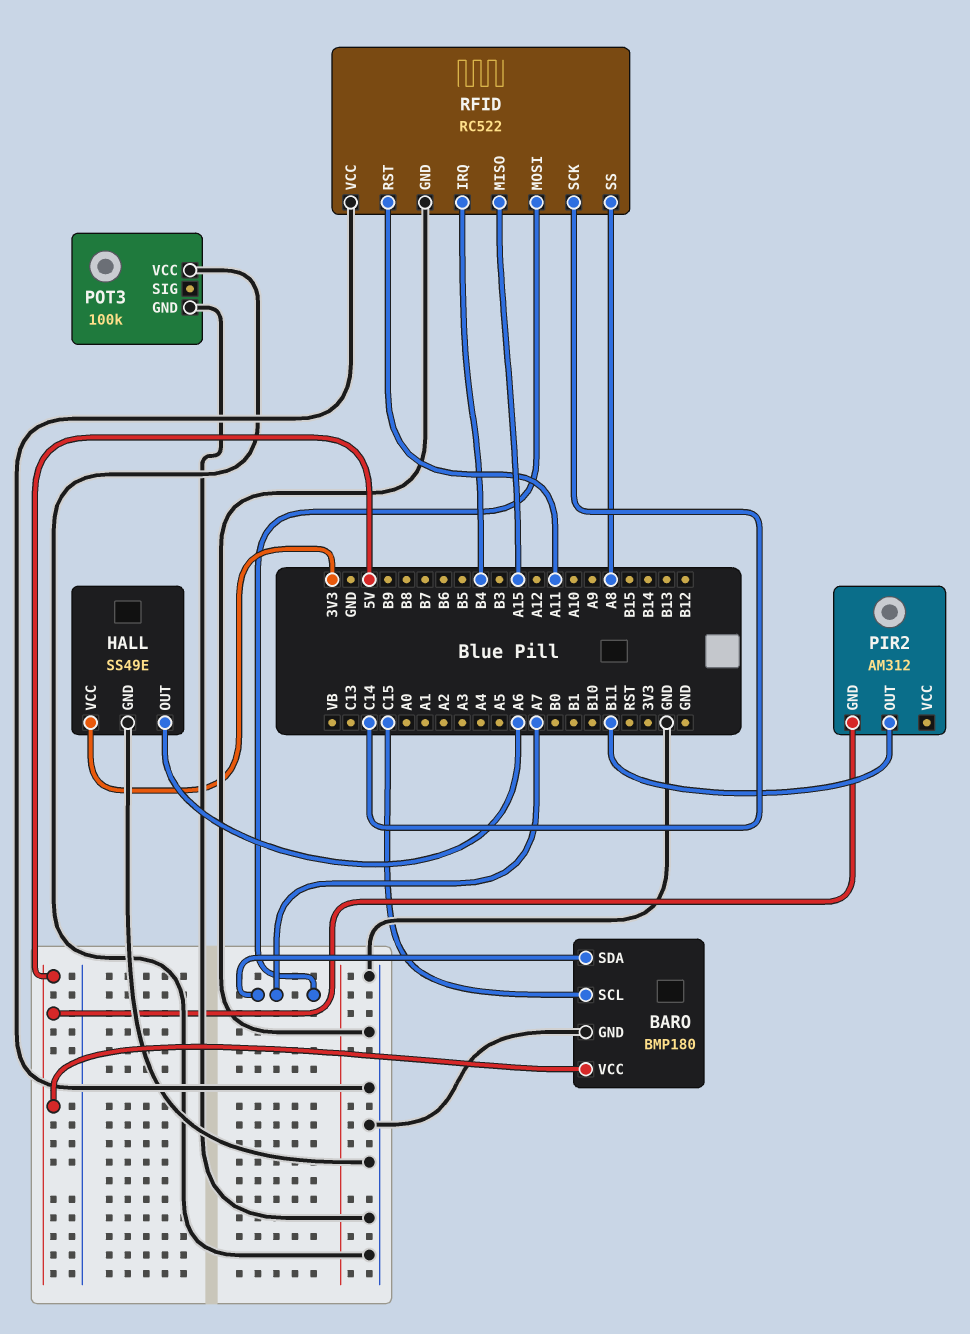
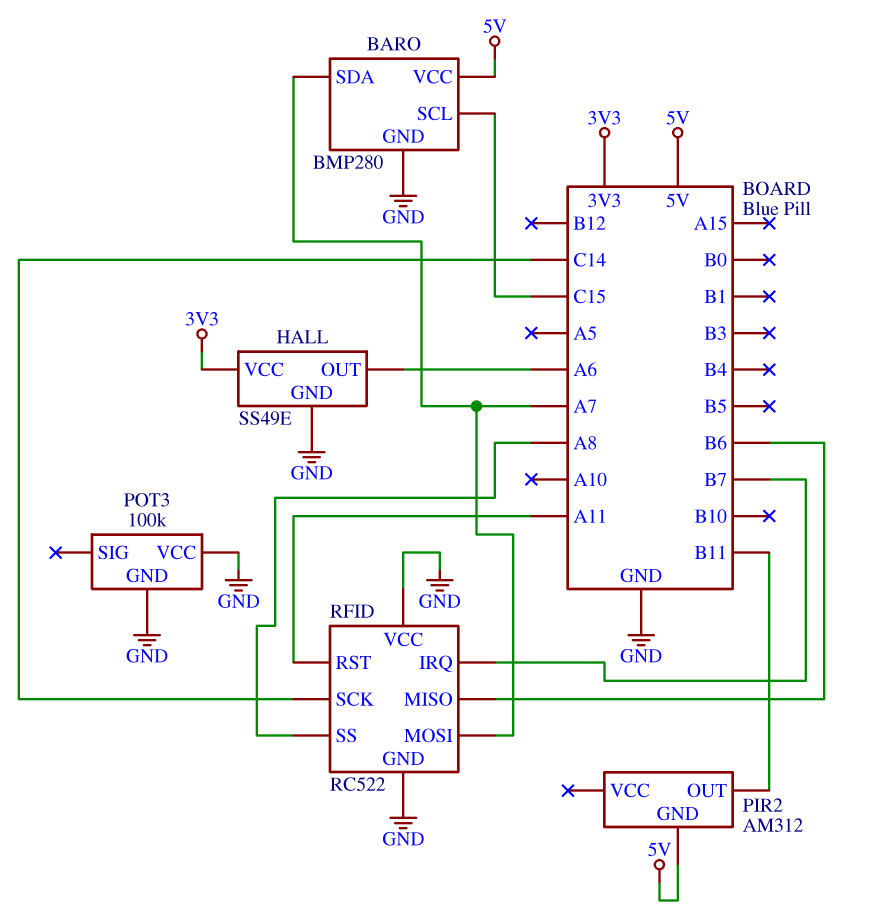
BARO: BMP180 -> BMP280
RFID pin IRQ: B4 -> B7
RFID pin MISO: A15 -> B6

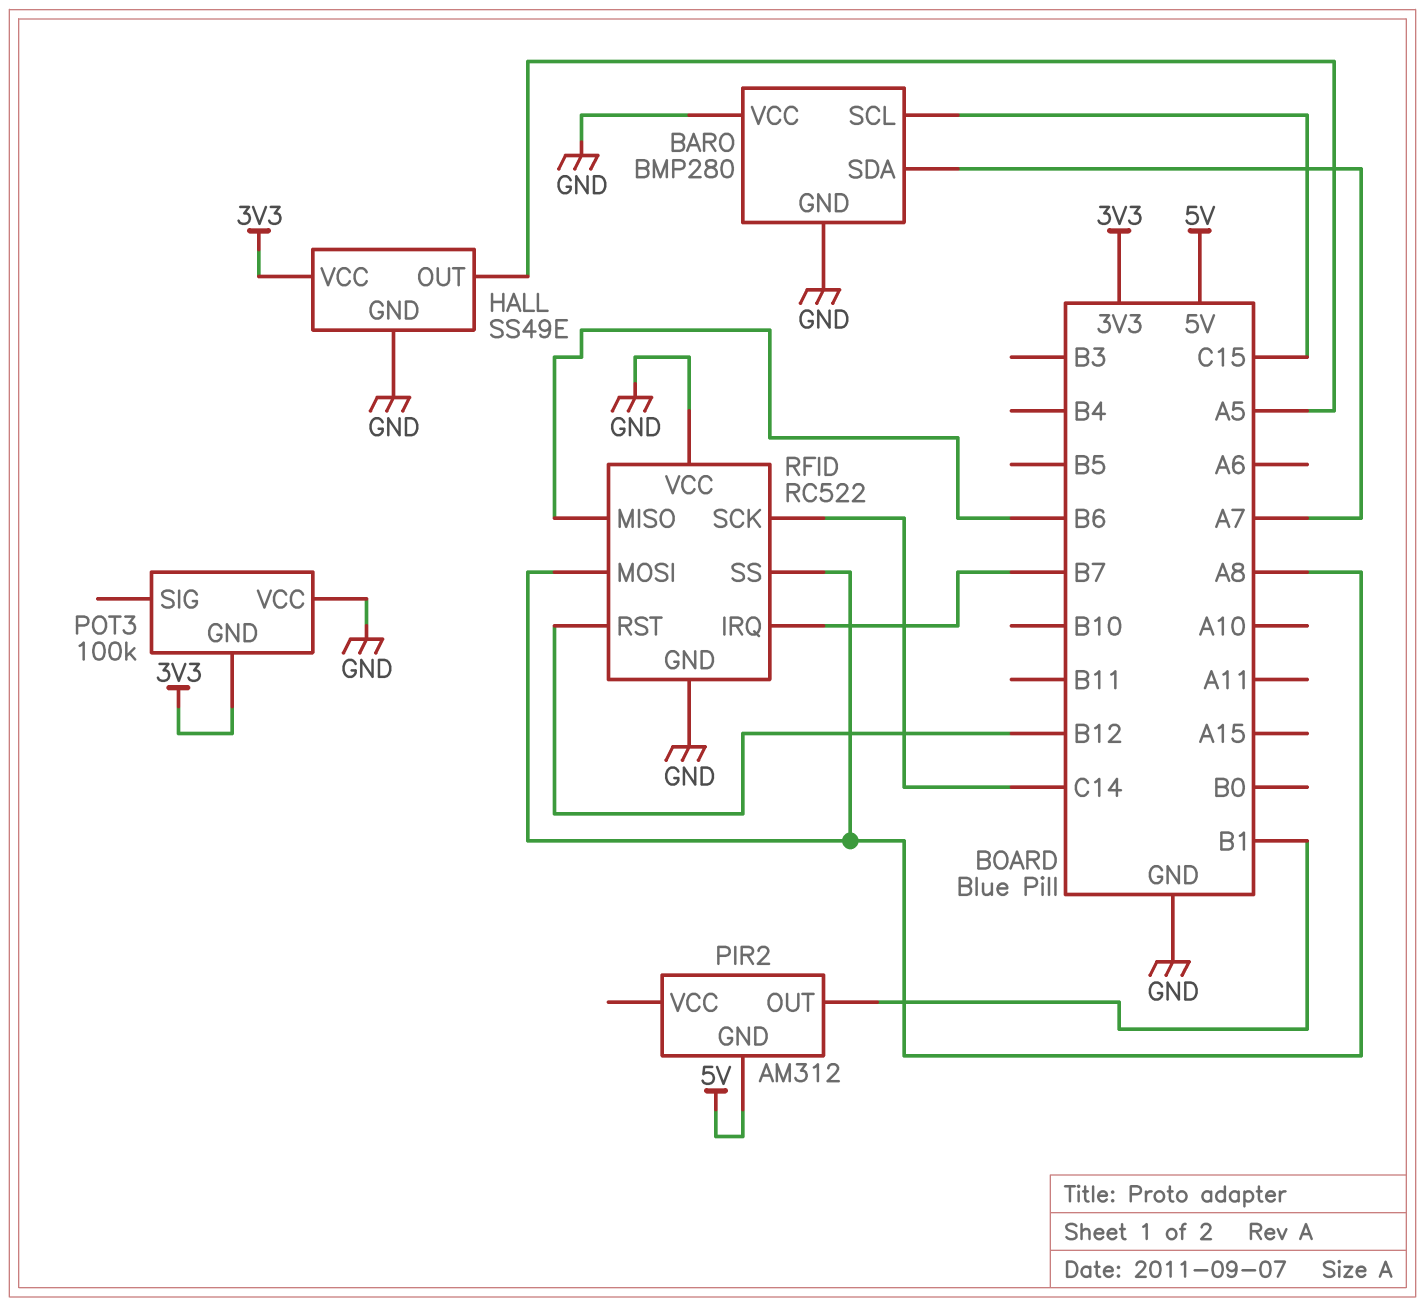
BARO pin VCC: 5V -> GND
HALL pin OUT: A6 -> A5
PIR2 pin OUT: B11 -> B1
POT3 pin GND: GND -> 3V3
RFID pin MOSI: A7 -> A8
RFID pin RST: A11 -> B12

